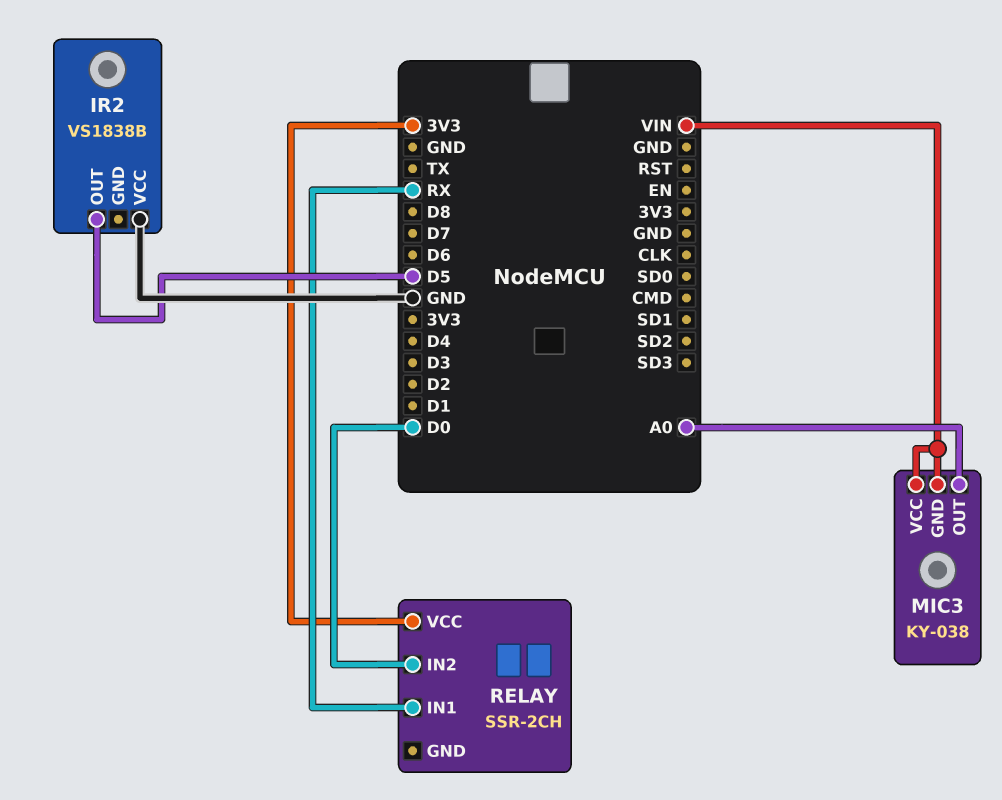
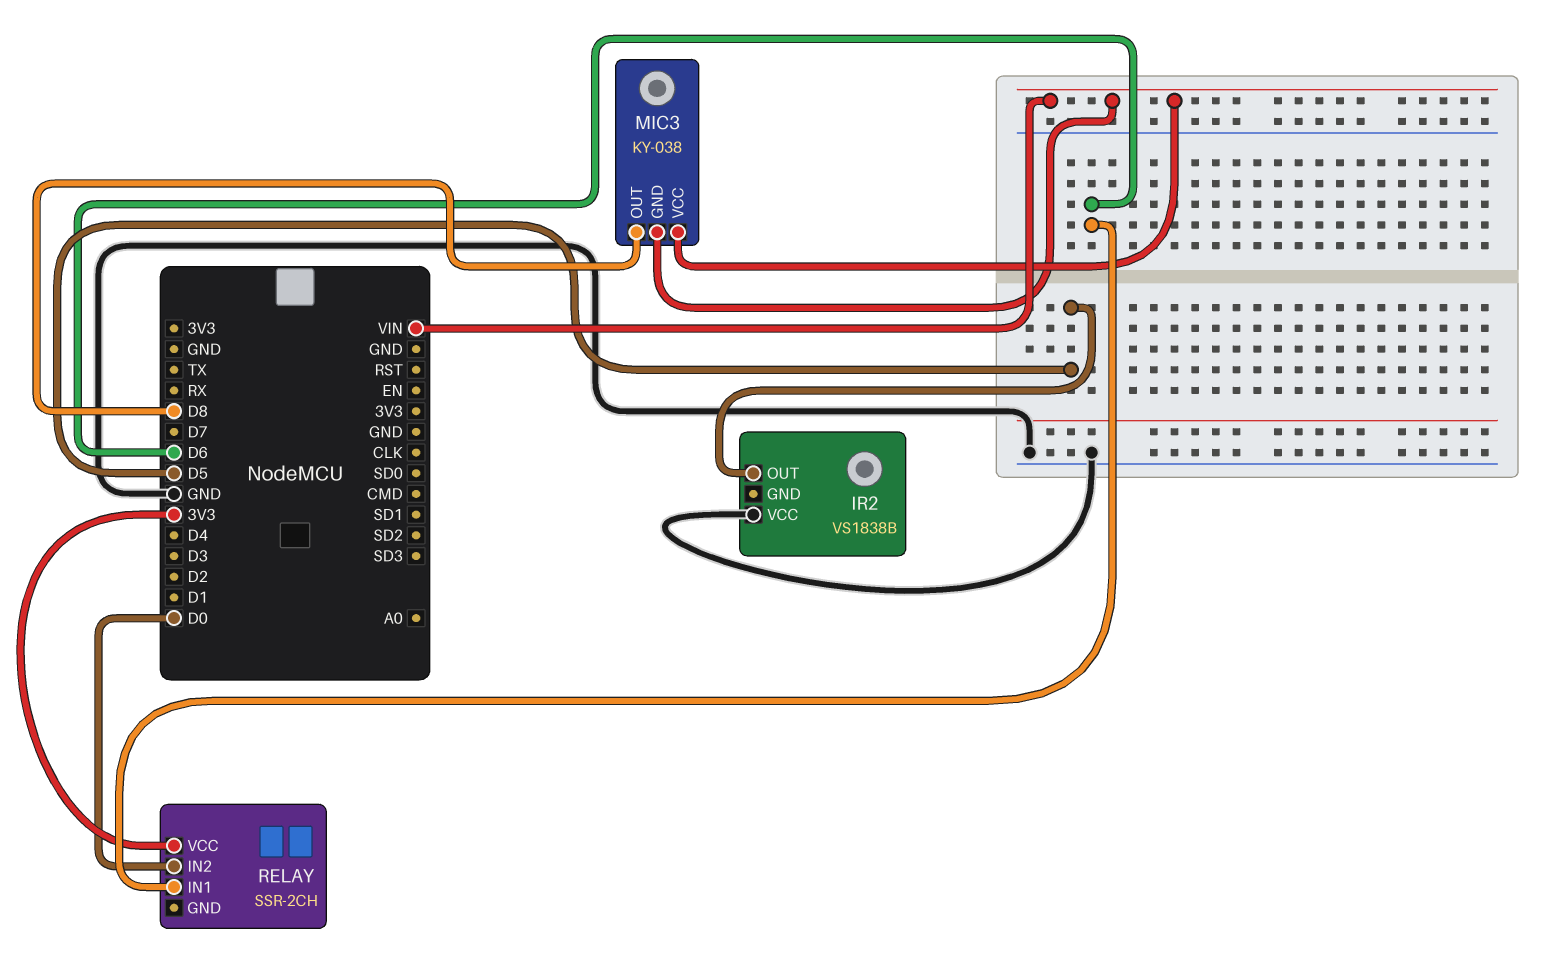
MIC3 pin OUT: A0 -> D8
RELAY pin IN1: RX -> D6

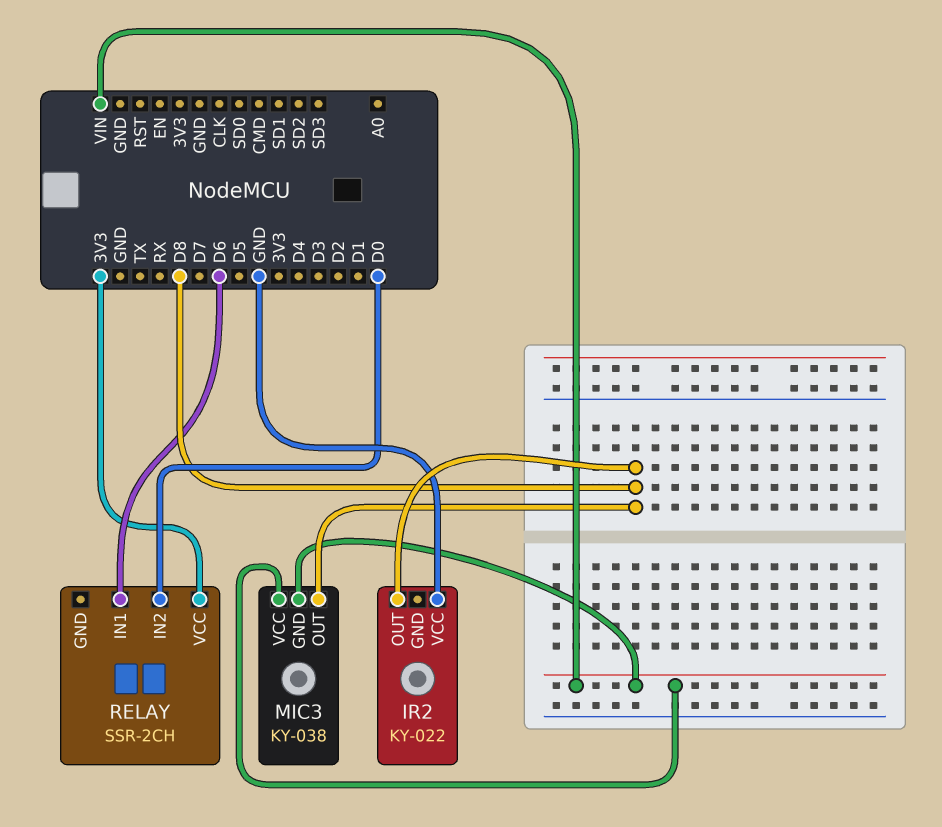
IR2: VS1838B -> KY-022
IR2 pin OUT: D5 -> D8

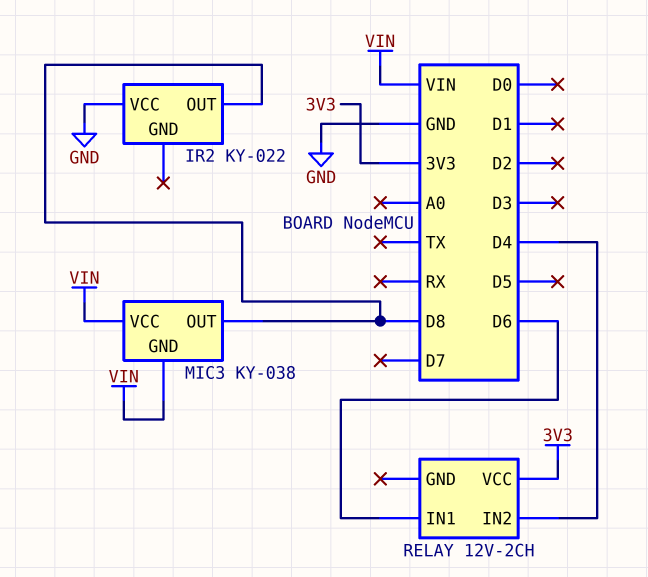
RELAY: SSR-2CH -> 12V-2CH
RELAY pin IN2: D0 -> D4

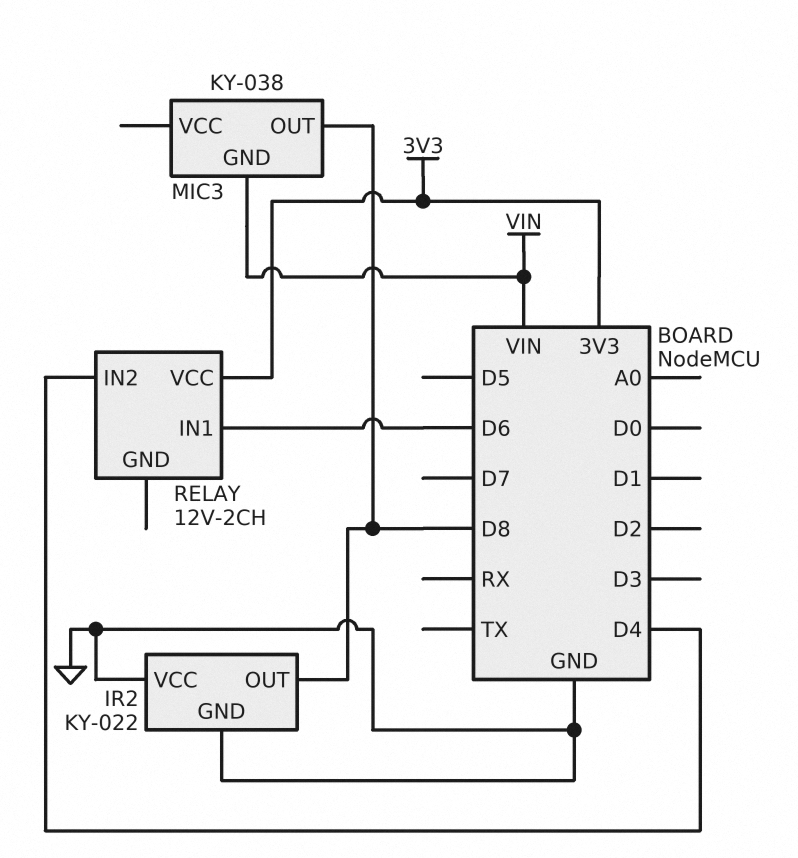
IR2 pin GND: none -> GND
MIC3 pin VCC: VIN -> none

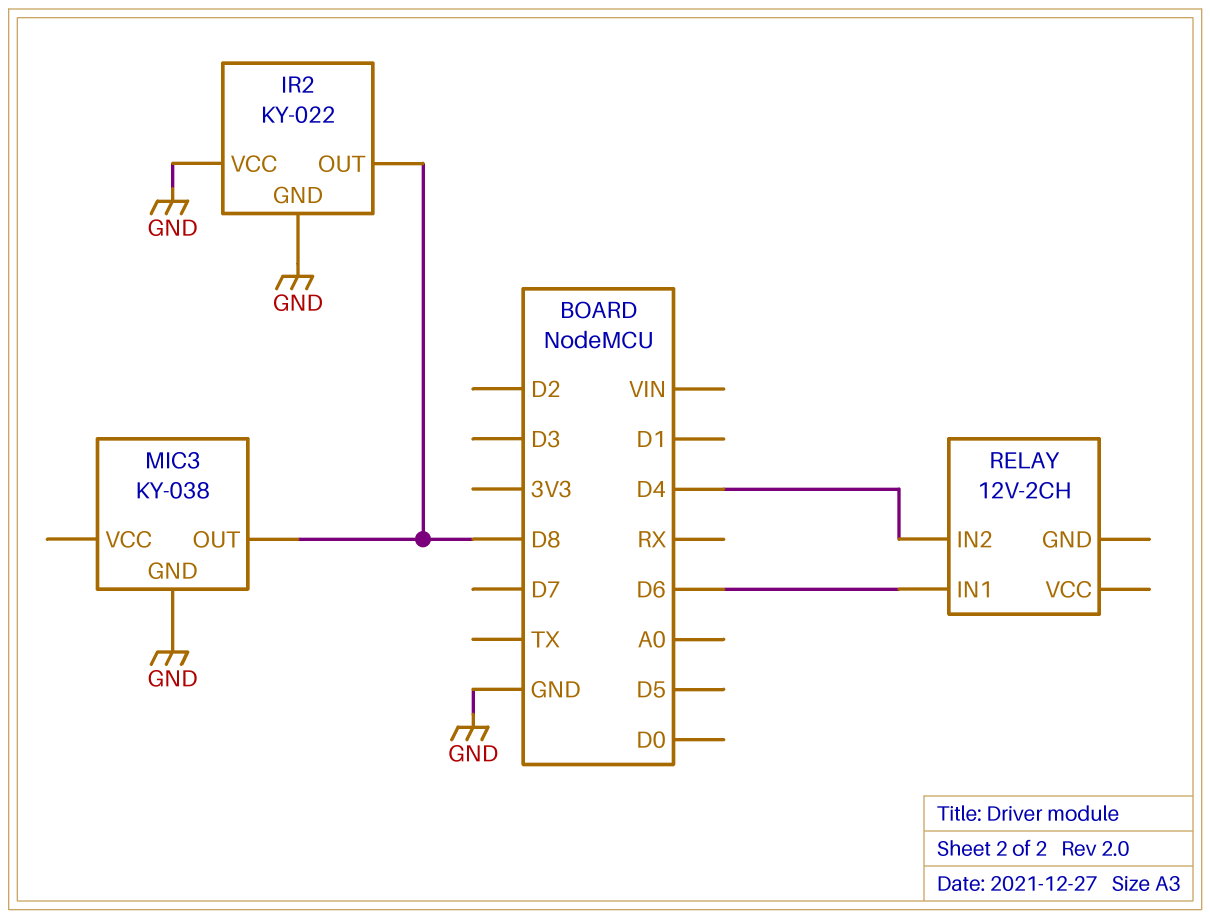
MIC3 pin GND: VIN -> GND
RELAY pin VCC: 3V3 -> none

